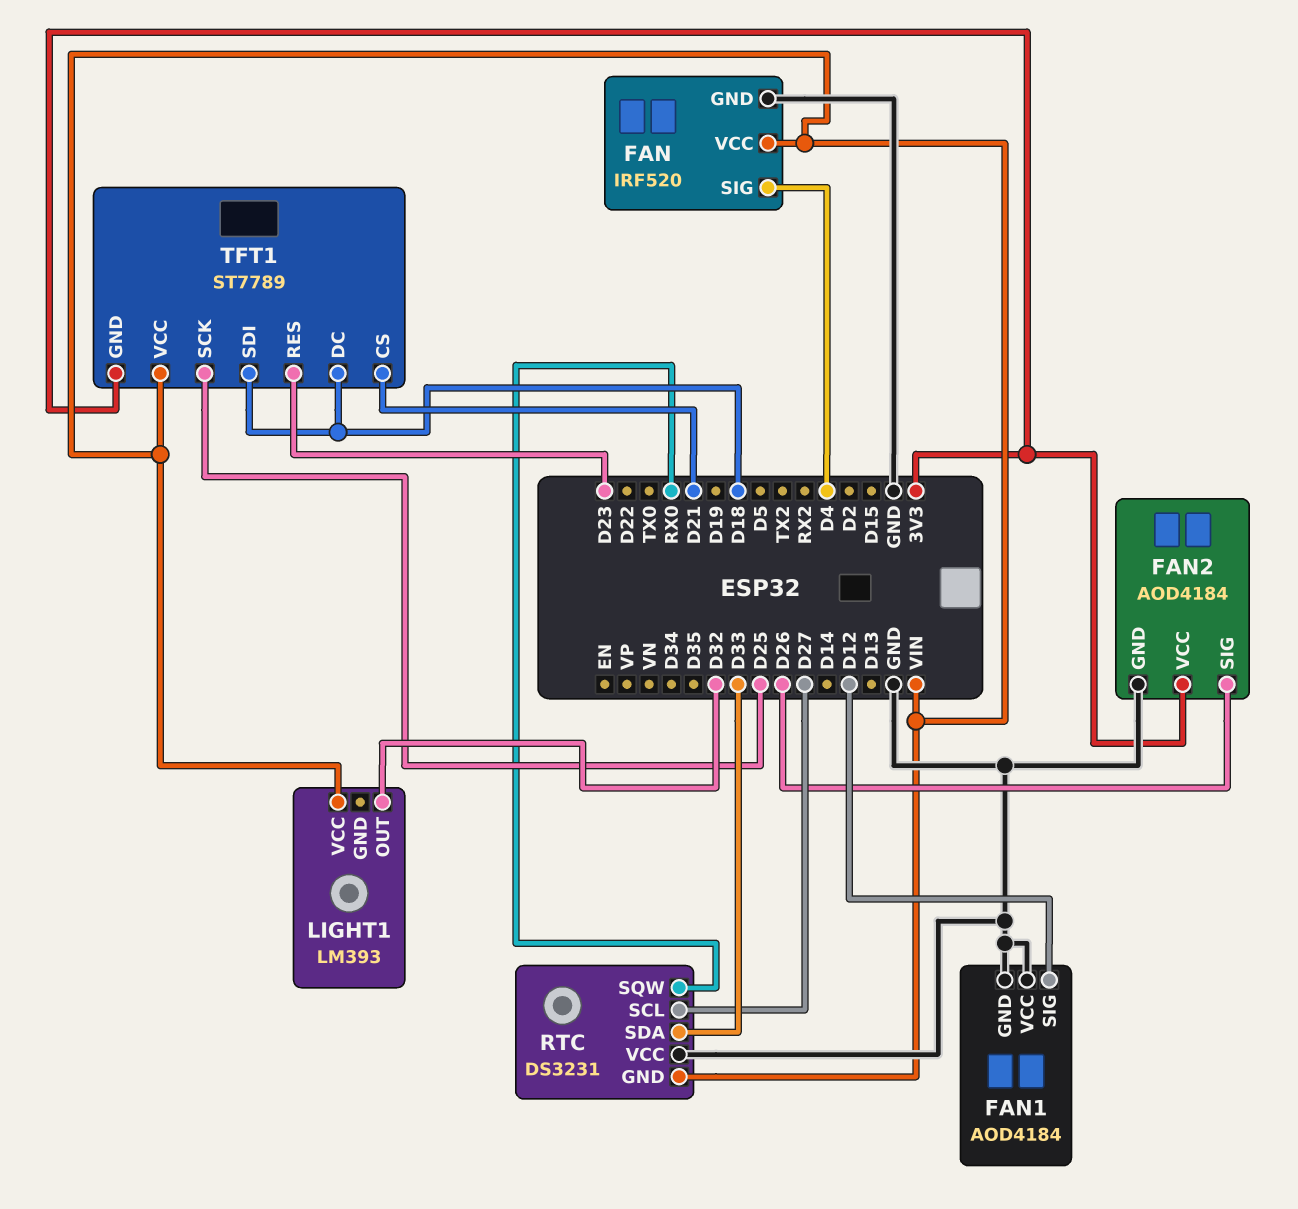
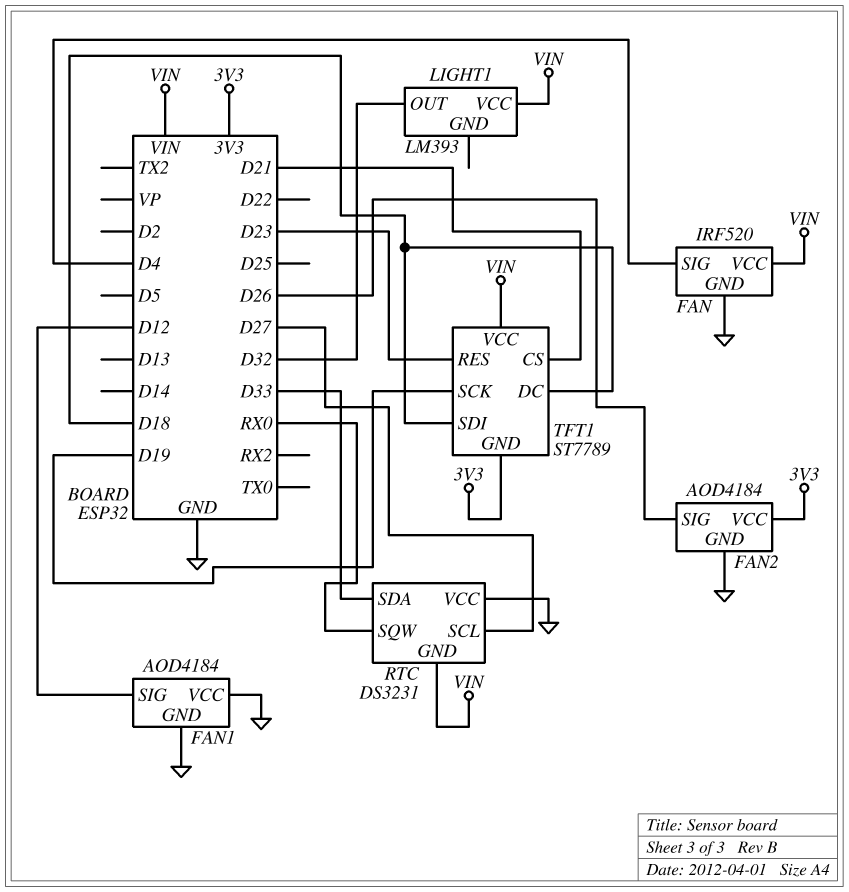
TFT1 pin SCK: D25 -> D19

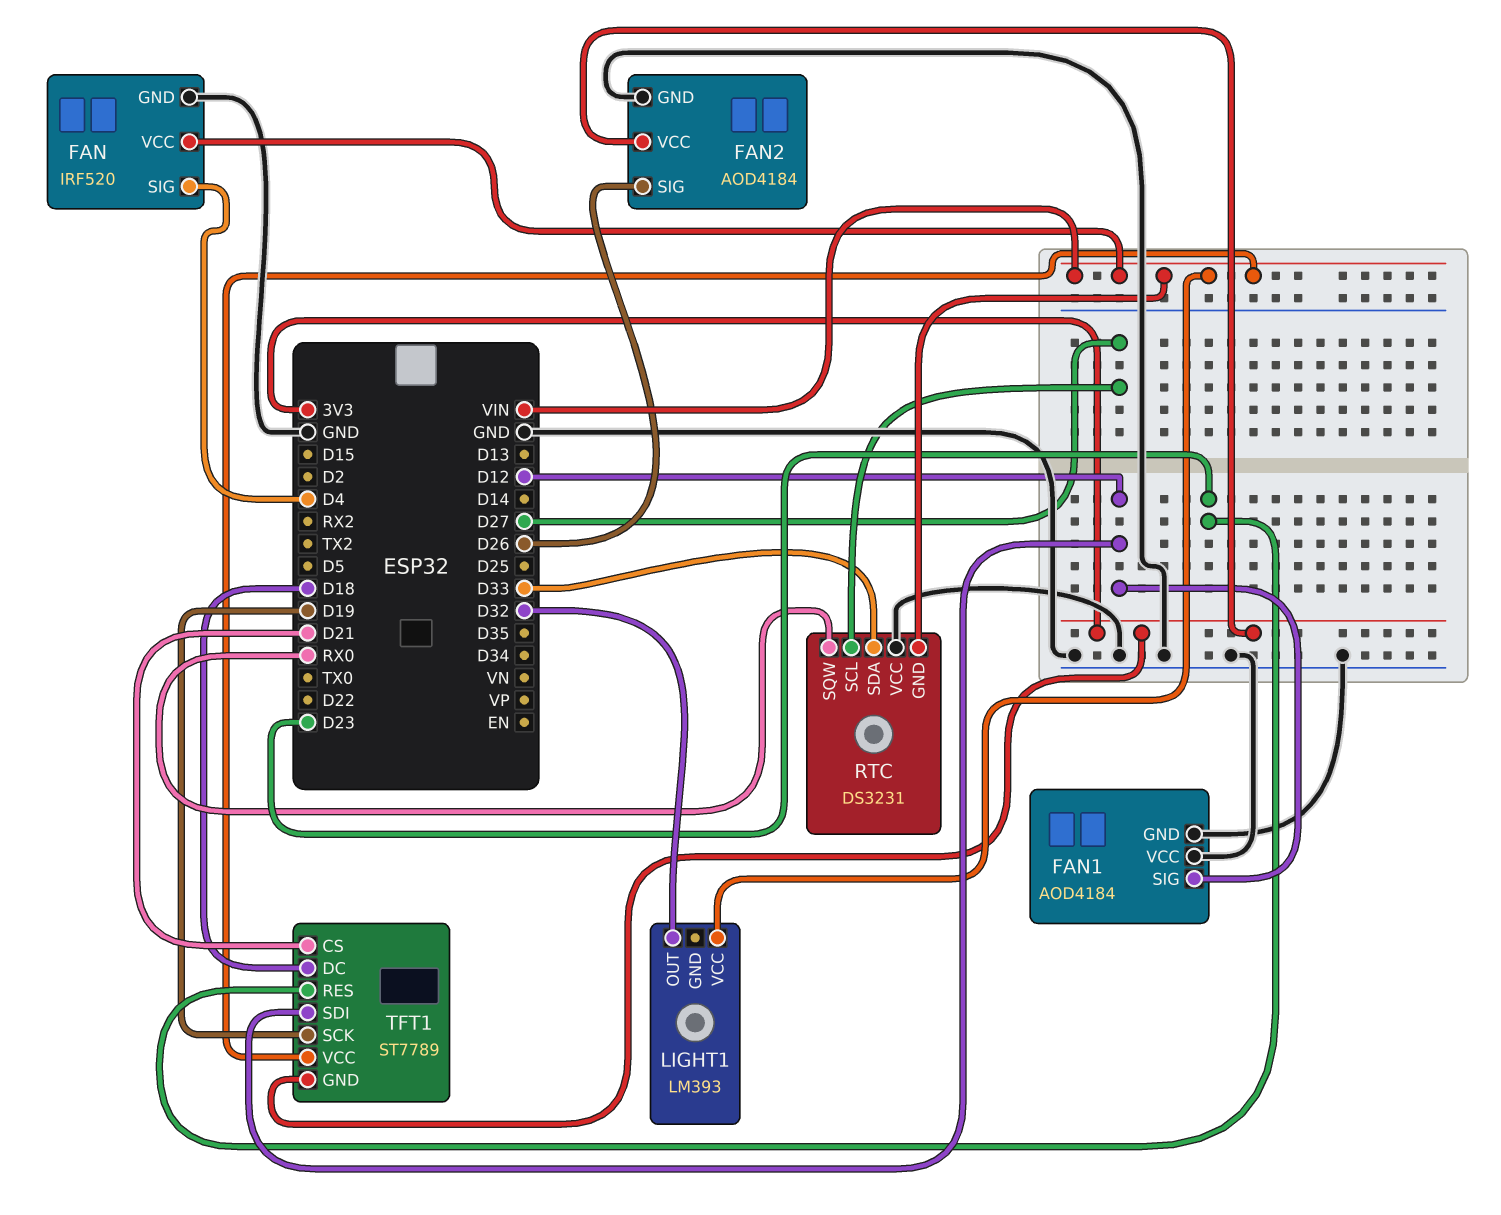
TFT1 pin SDI: D18 -> D12

